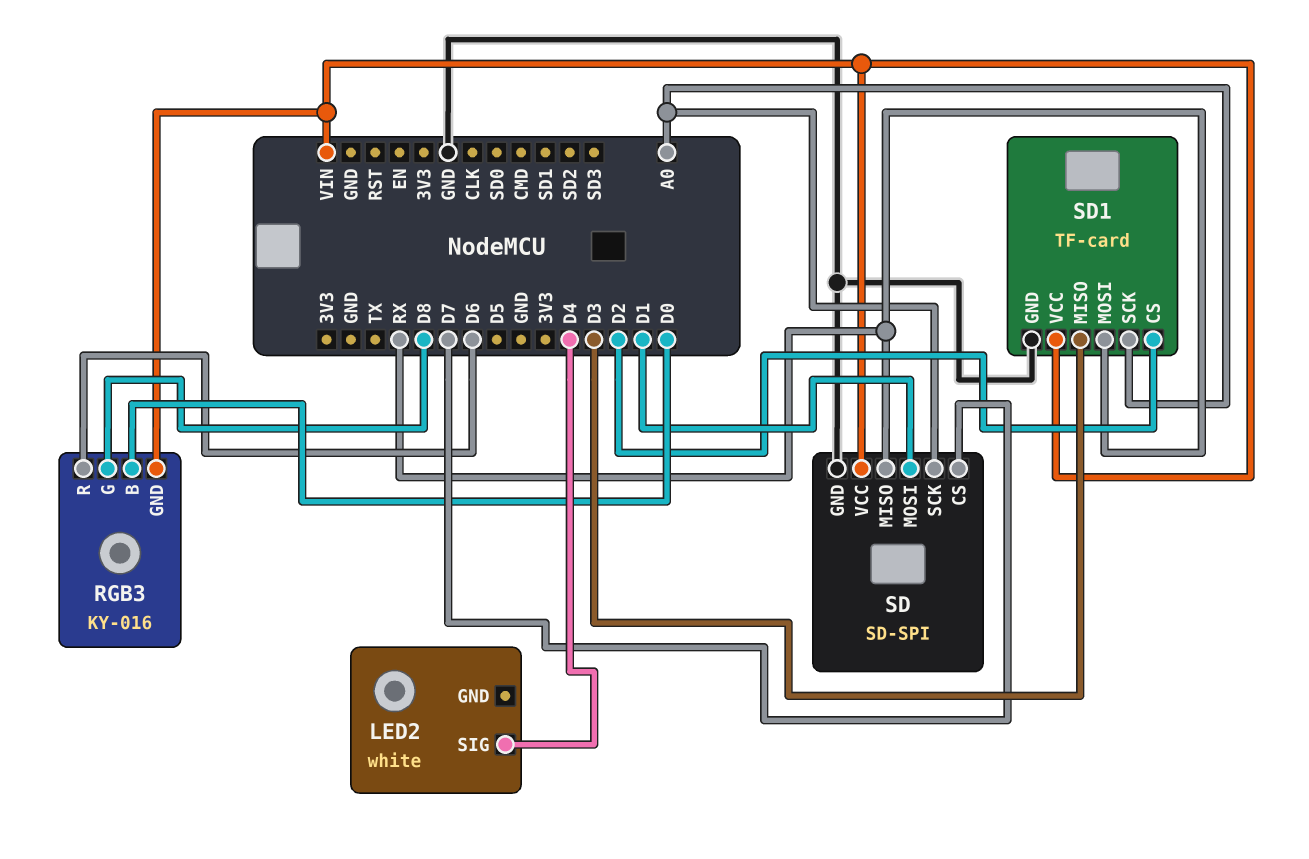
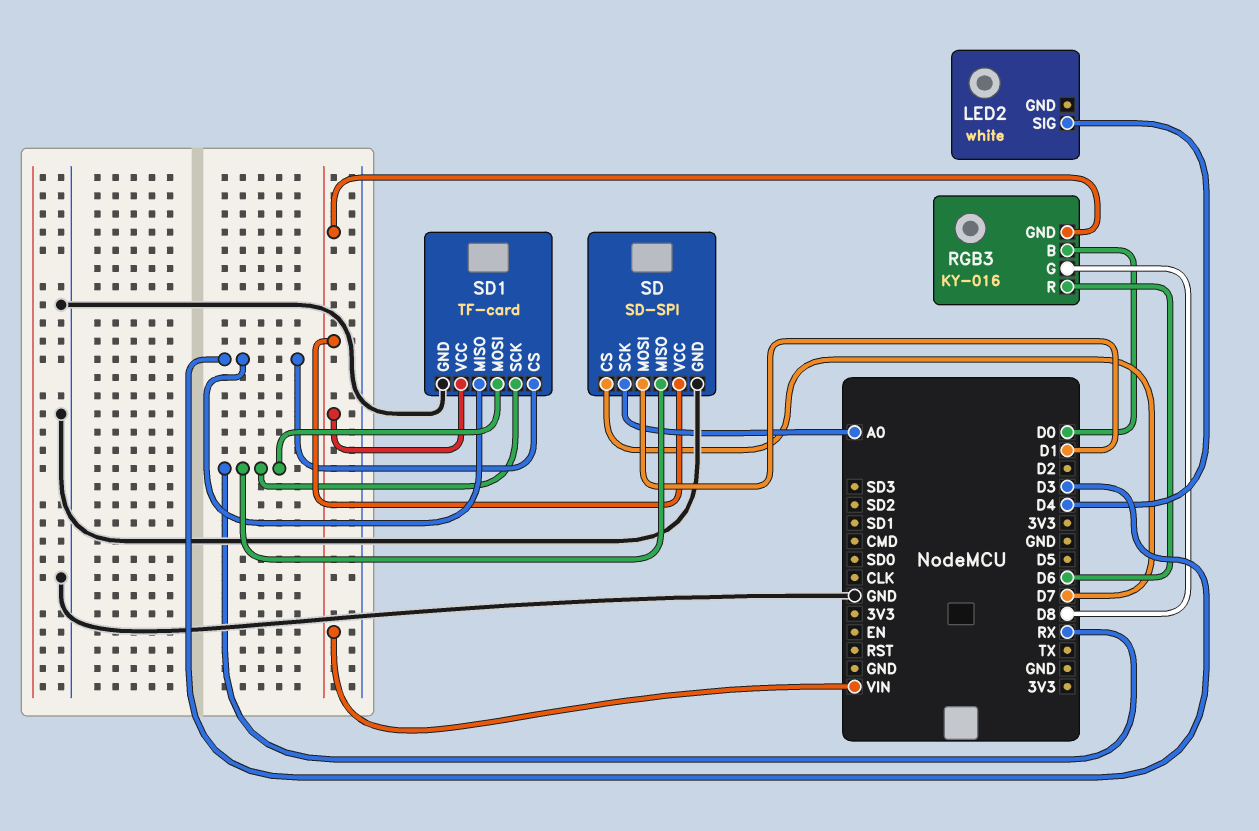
SD1 pin CS: D2 -> D3
SD1 pin SCK: A0 -> RX

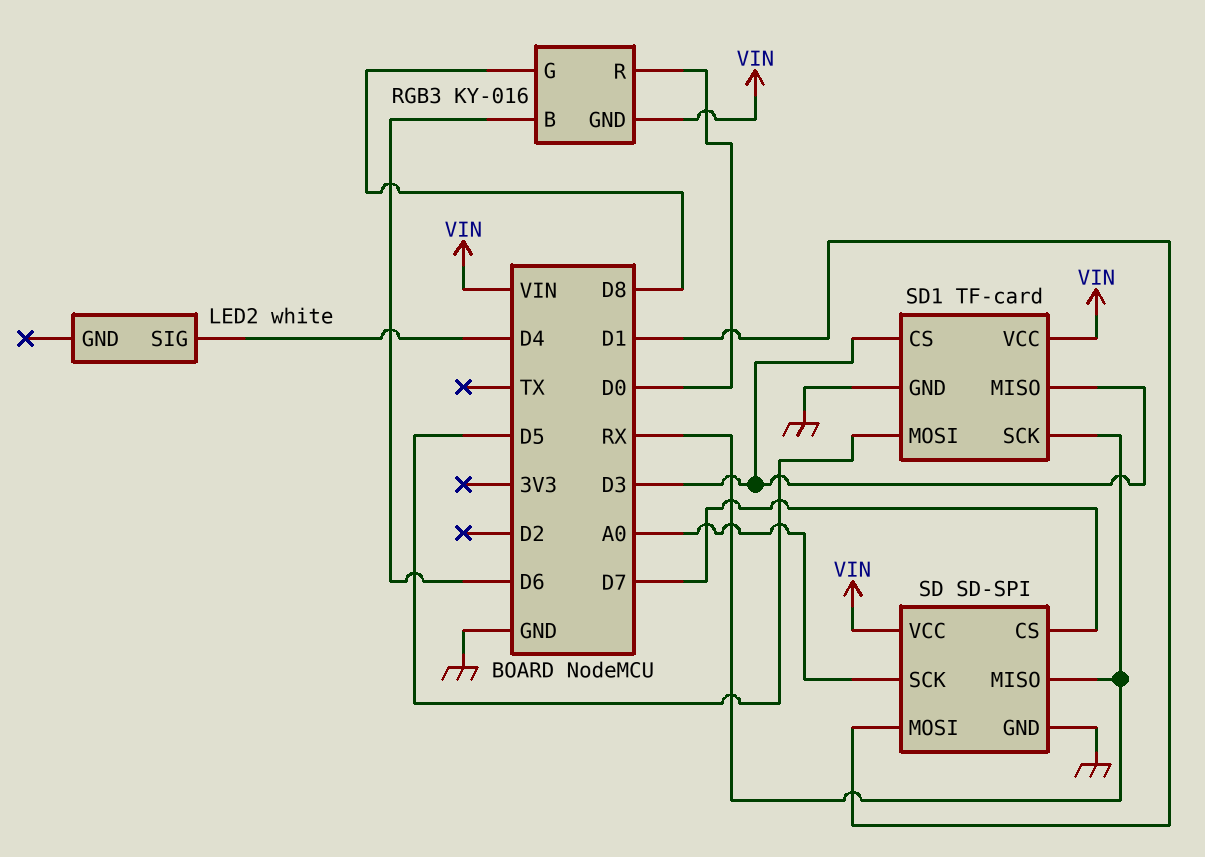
RGB3 pin B: D0 -> D6
RGB3 pin R: D6 -> D0
SD1 pin MOSI: RX -> D5

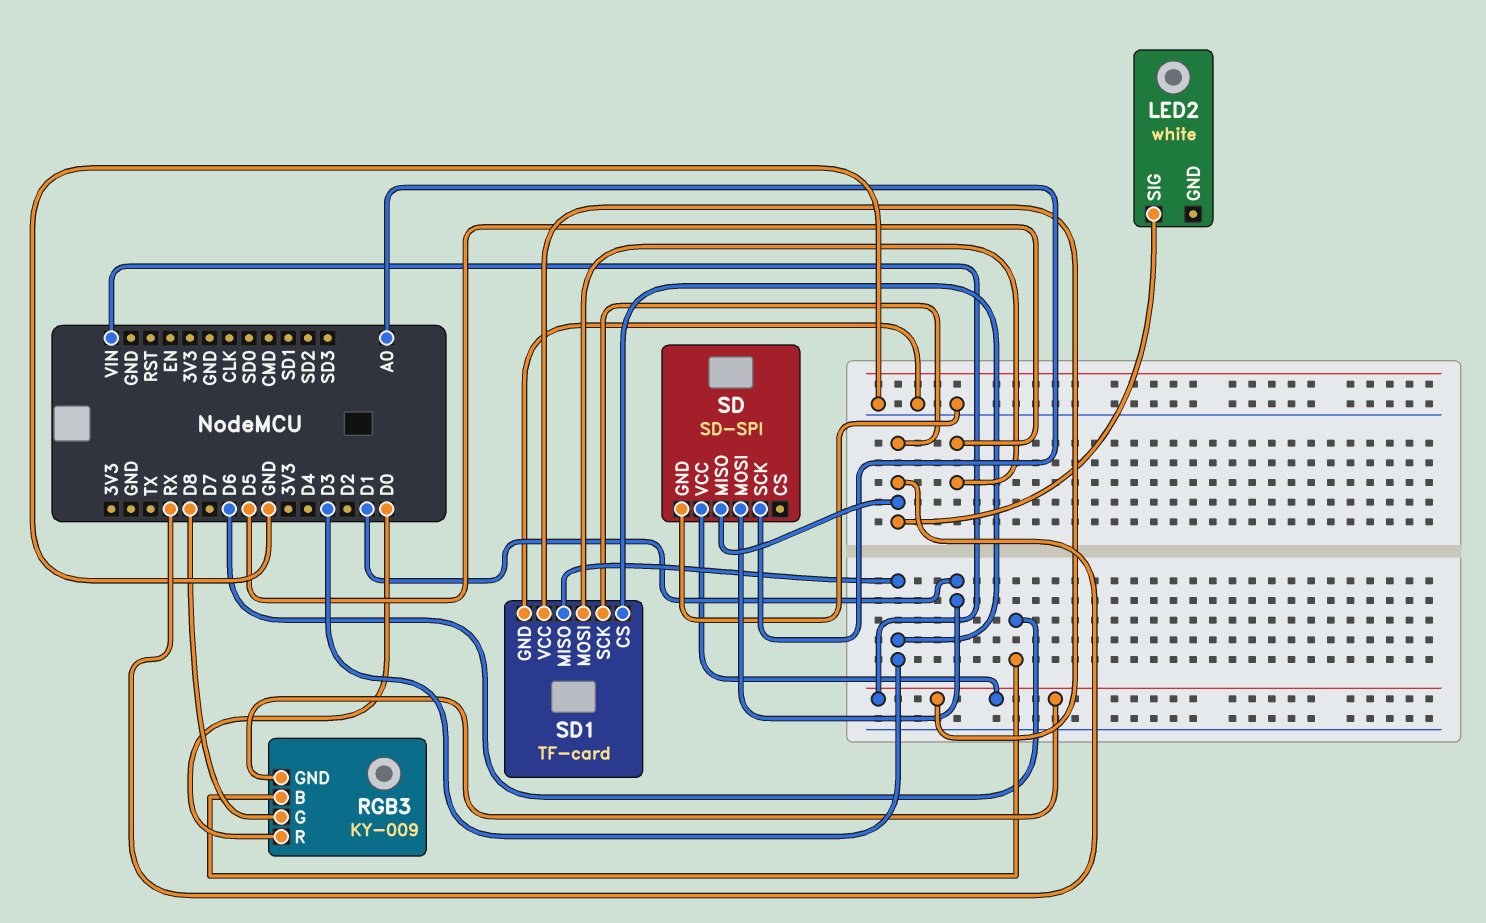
LED2 pin SIG: D4 -> RX
RGB3: KY-016 -> KY-009
SD pin CS: D7 -> none

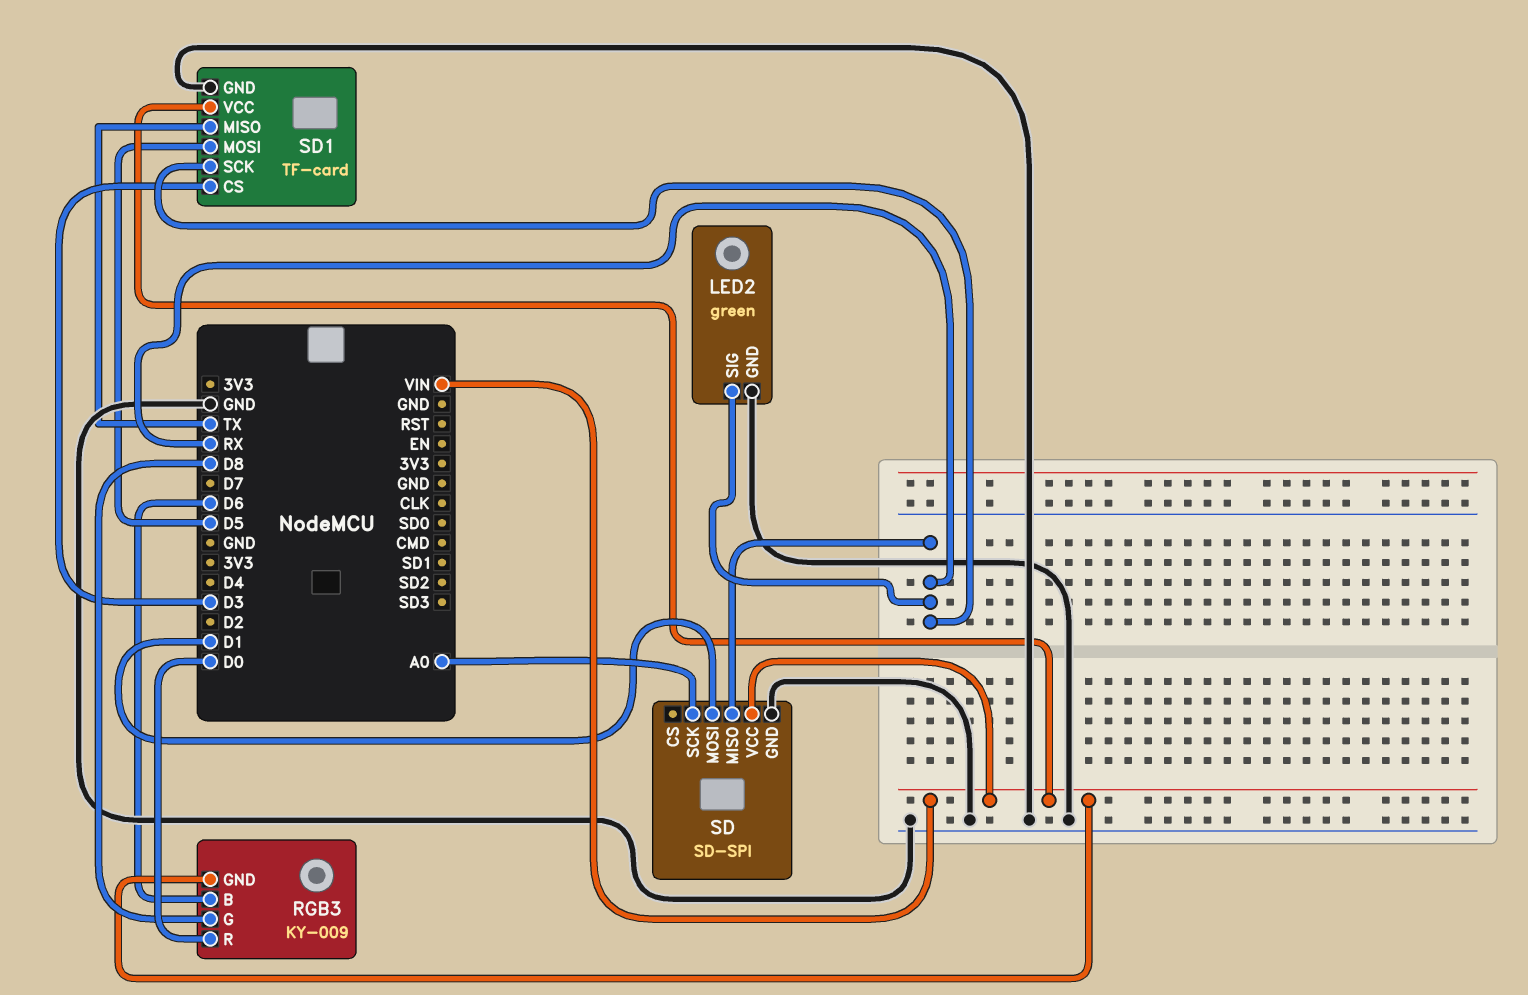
LED2: white -> green
LED2 pin GND: none -> GND
SD1 pin MISO: D3 -> TX

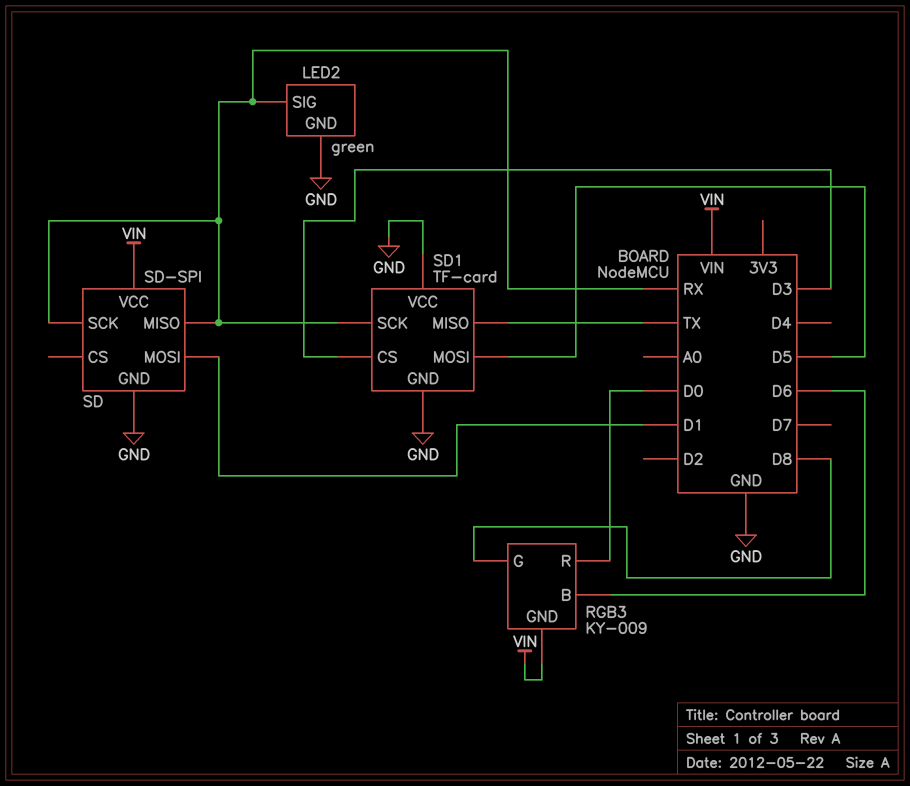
SD pin SCK: A0 -> RX
SD1 pin VCC: VIN -> GND

